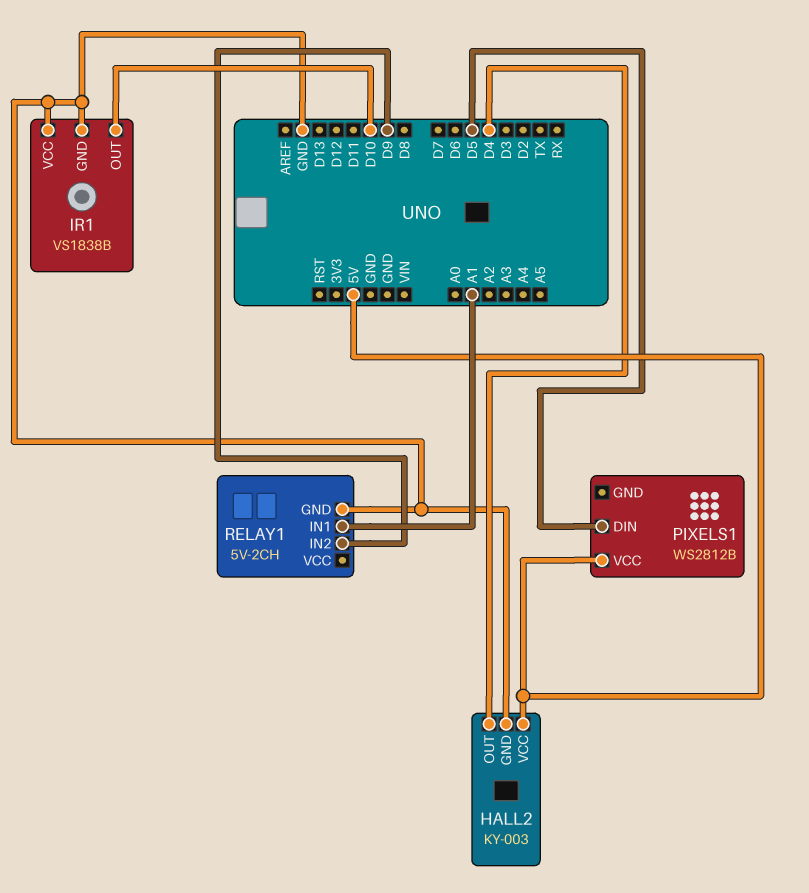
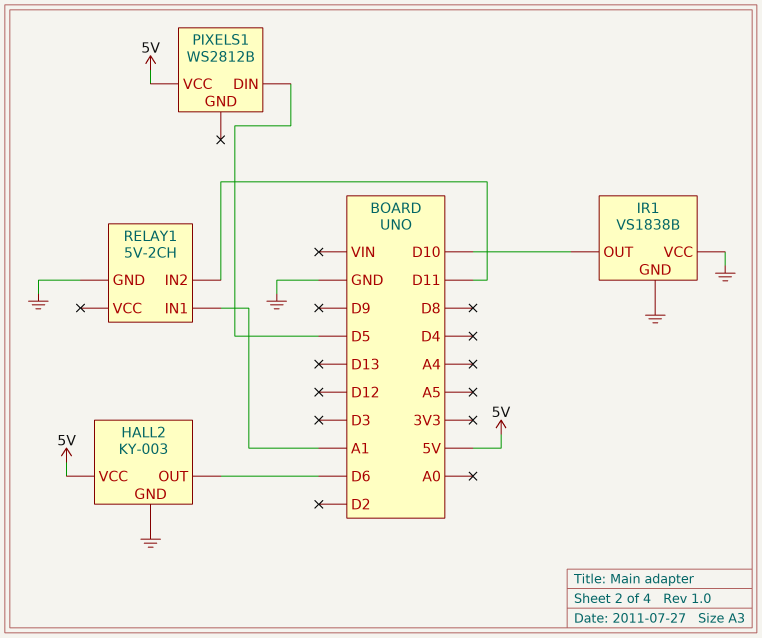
HALL2 pin OUT: D4 -> D6
RELAY1 pin IN2: D9 -> D11

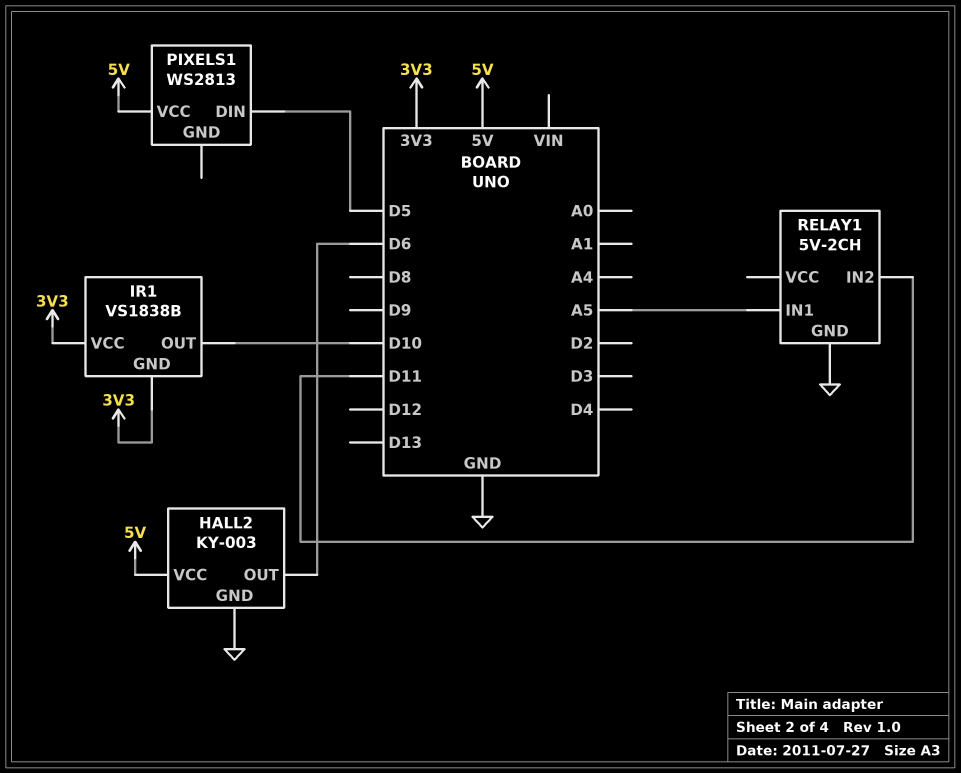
IR1 pin GND: GND -> 3V3
IR1 pin VCC: GND -> 3V3
PIXELS1: WS2812B -> WS2813
RELAY1 pin IN1: A1 -> A5

